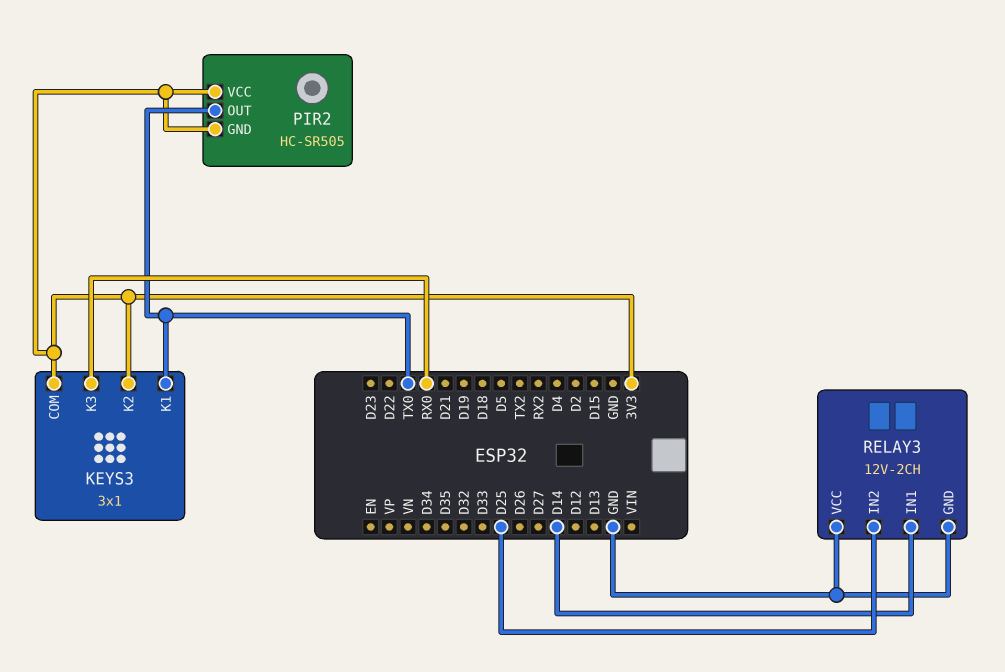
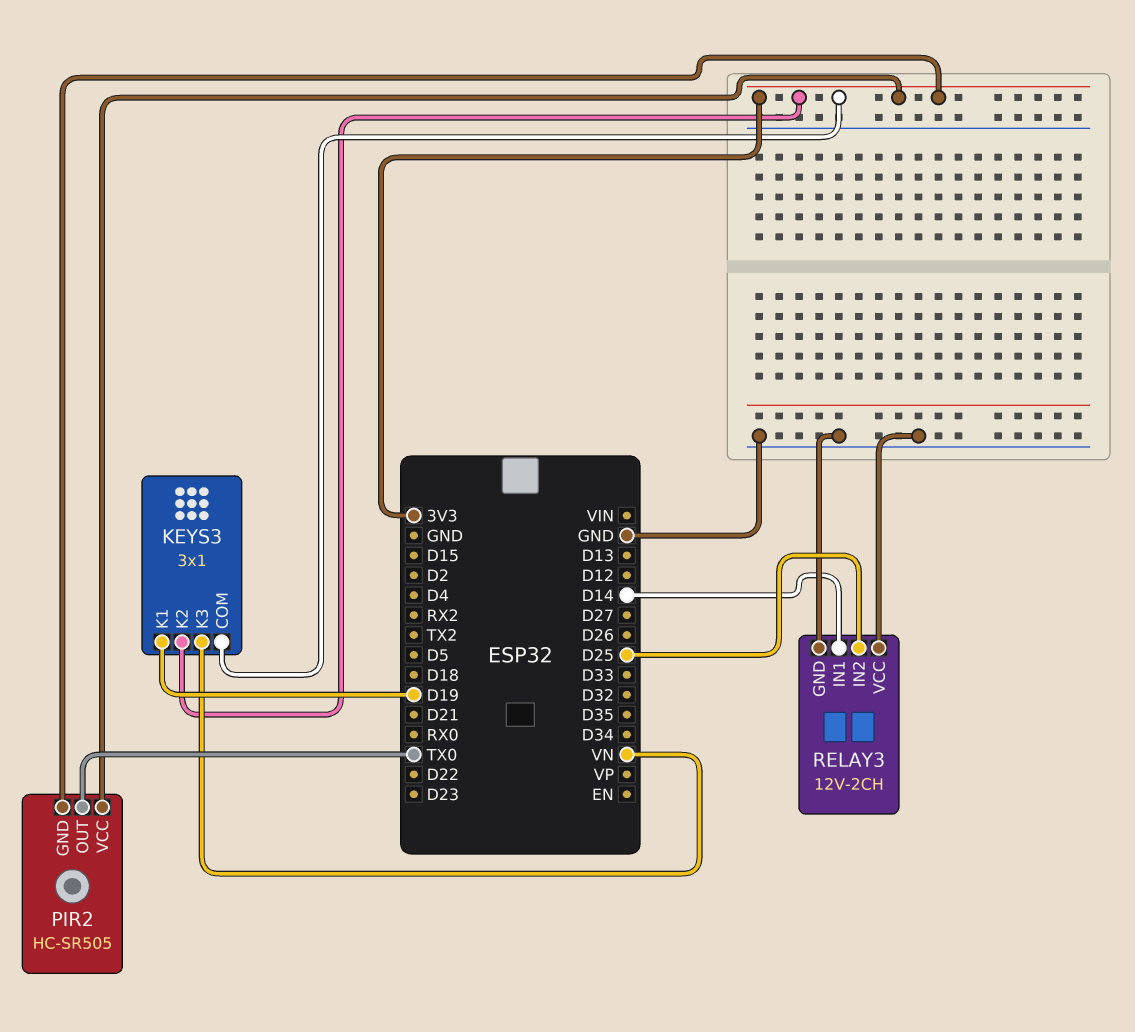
KEYS3 pin K1: TX0 -> D19
KEYS3 pin K3: RX0 -> VN

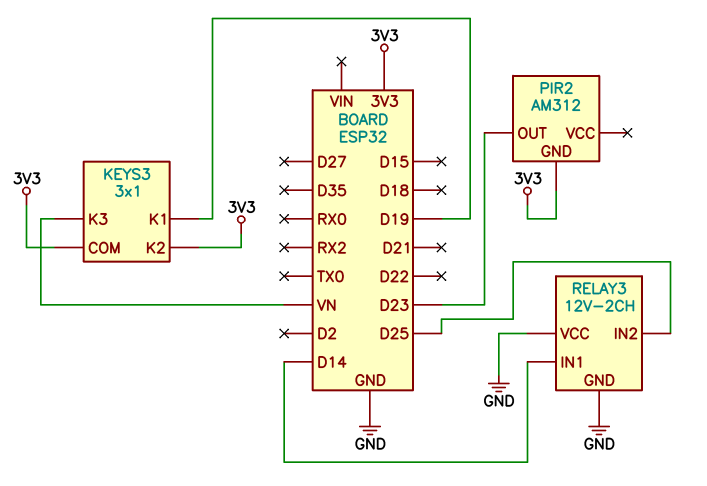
PIR2: HC-SR505 -> AM312
PIR2 pin OUT: TX0 -> D23
PIR2 pin VCC: 3V3 -> none

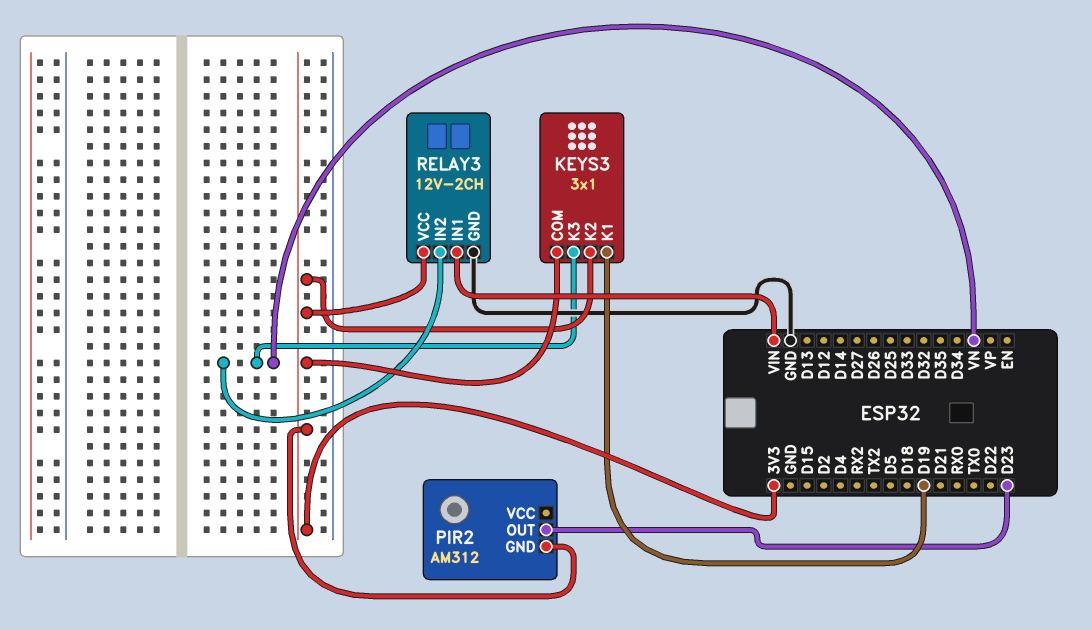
RELAY3 pin IN1: D14 -> VIN
RELAY3 pin IN2: D25 -> VN
RELAY3 pin VCC: GND -> 3V3

